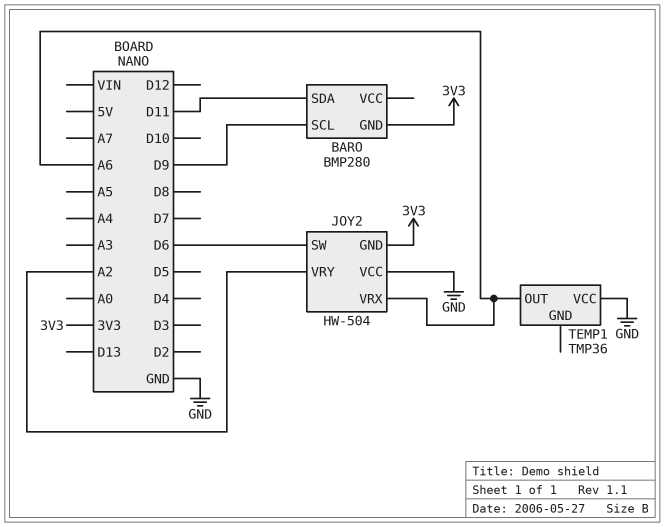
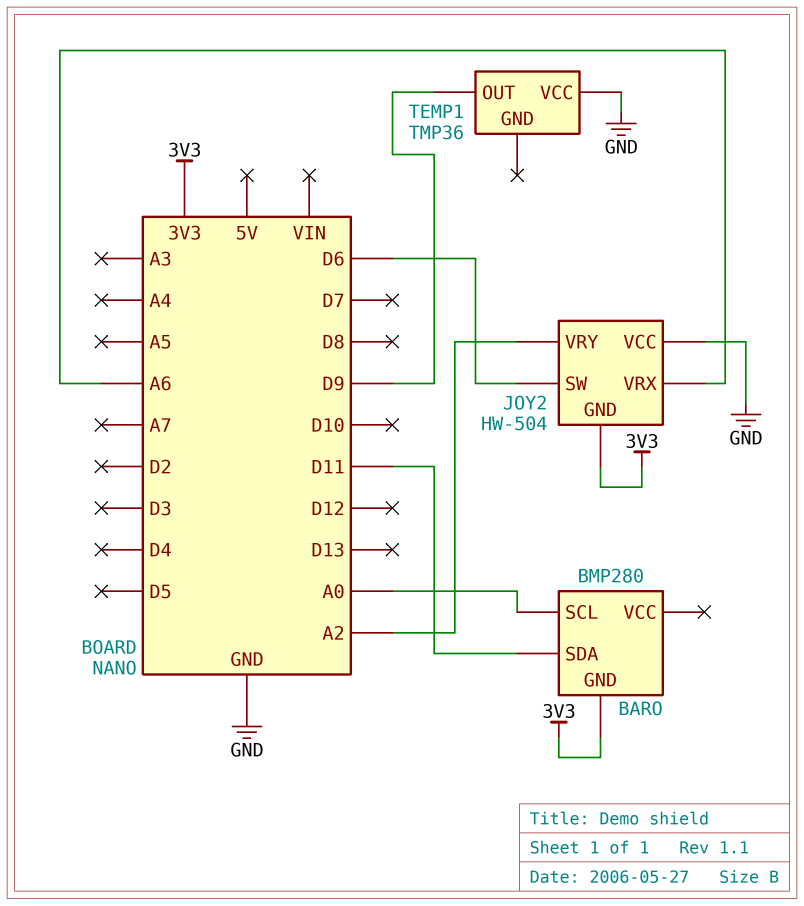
BARO pin SCL: D9 -> A0
TEMP1 pin OUT: A6 -> D9

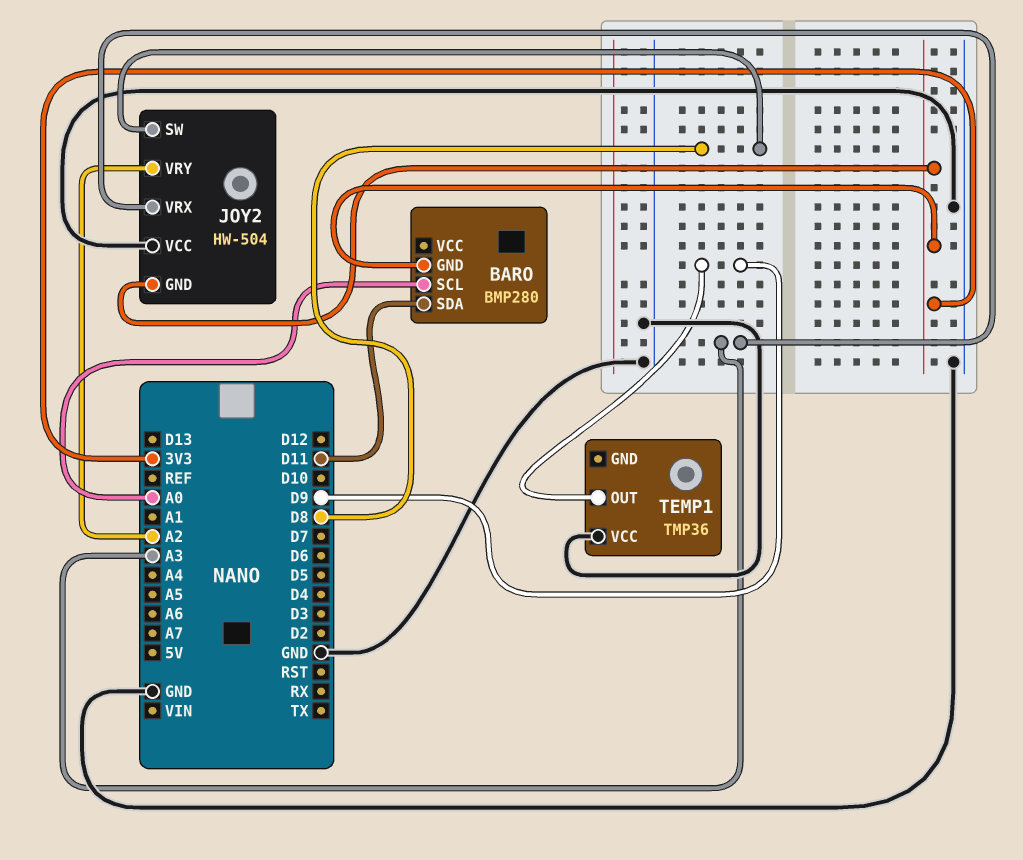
JOY2 pin SW: D6 -> D8
JOY2 pin VRX: A6 -> A3

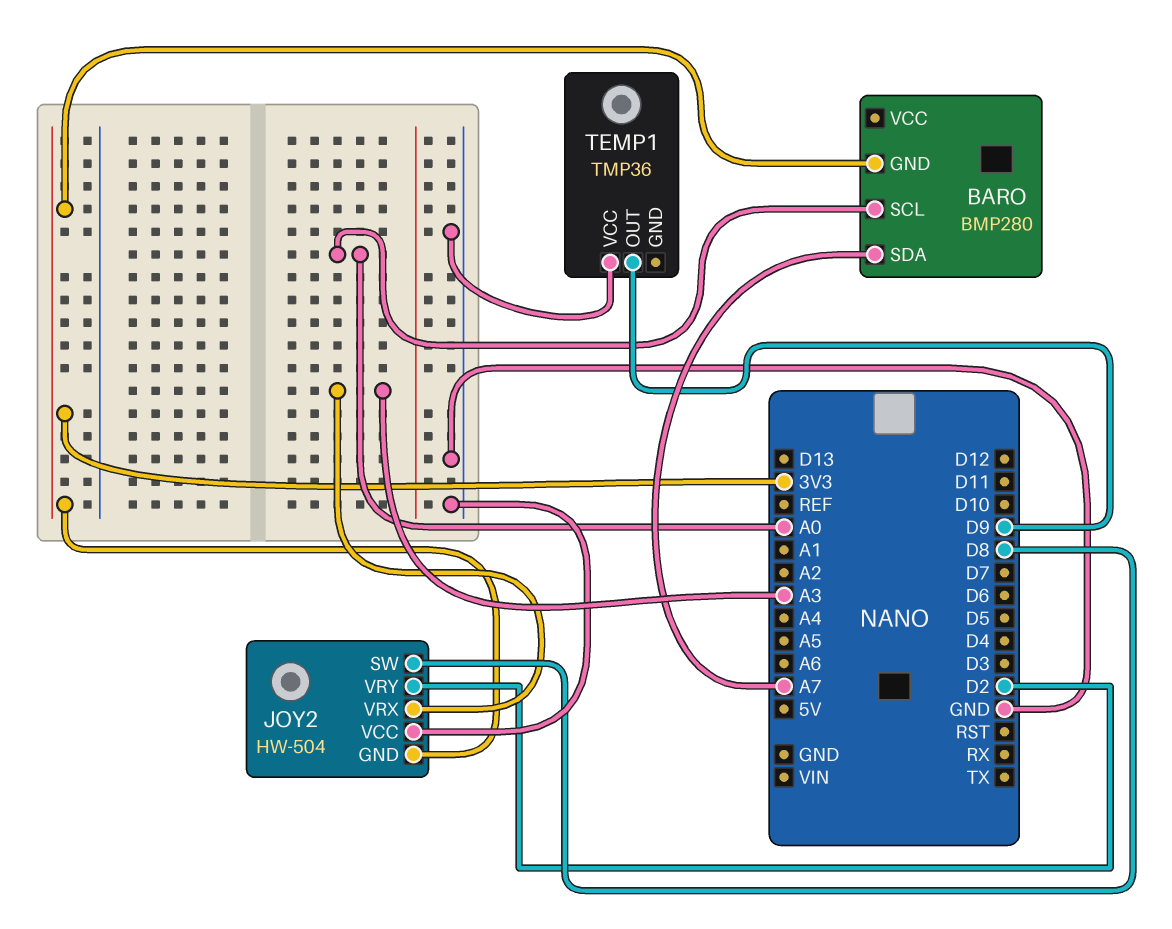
BARO pin SDA: D11 -> A7
JOY2 pin VRY: A2 -> D2

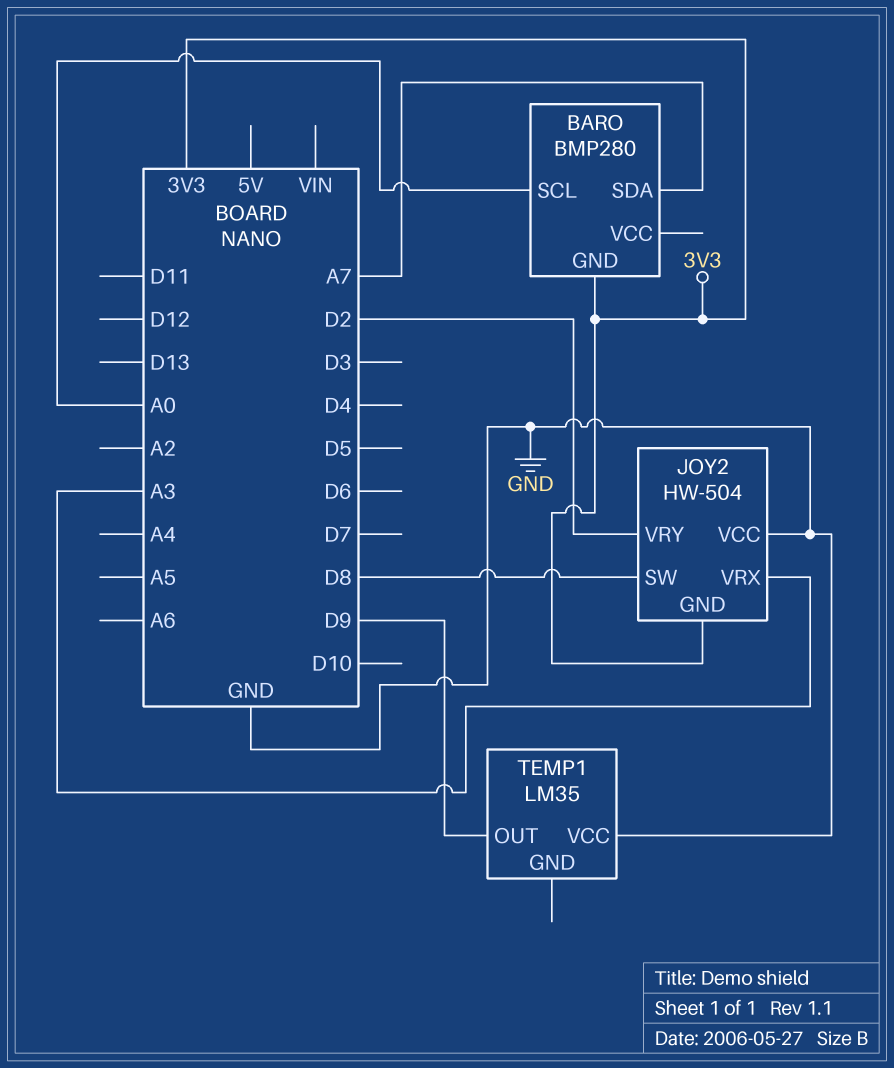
TEMP1: TMP36 -> LM35

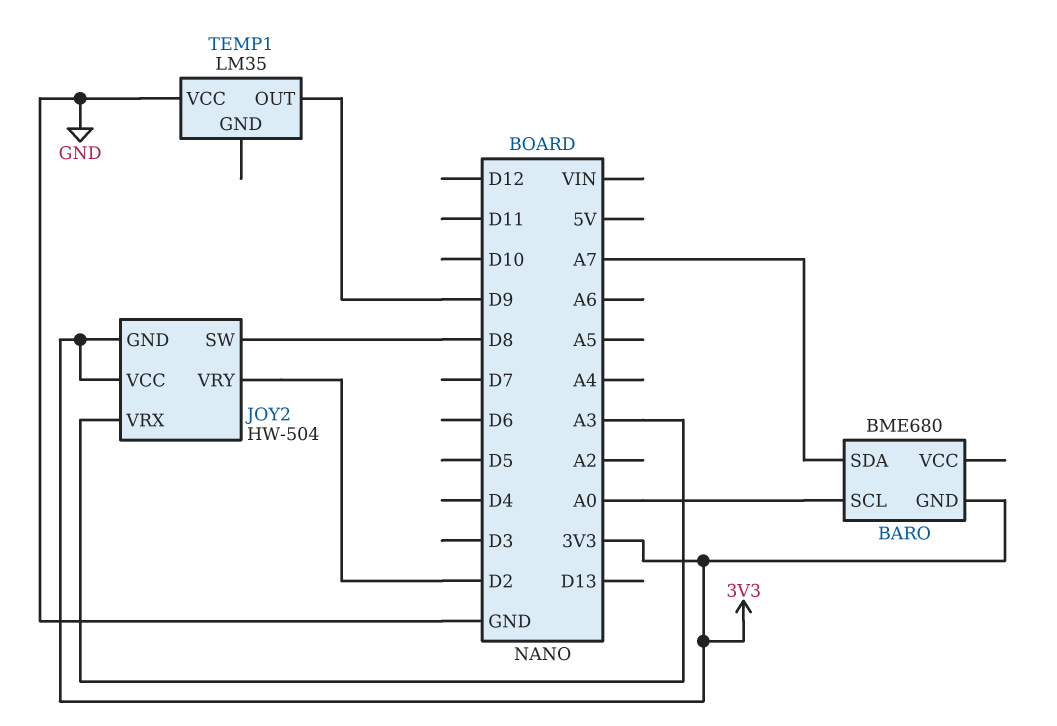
BARO: BMP280 -> BME680
JOY2 pin VCC: GND -> 3V3

